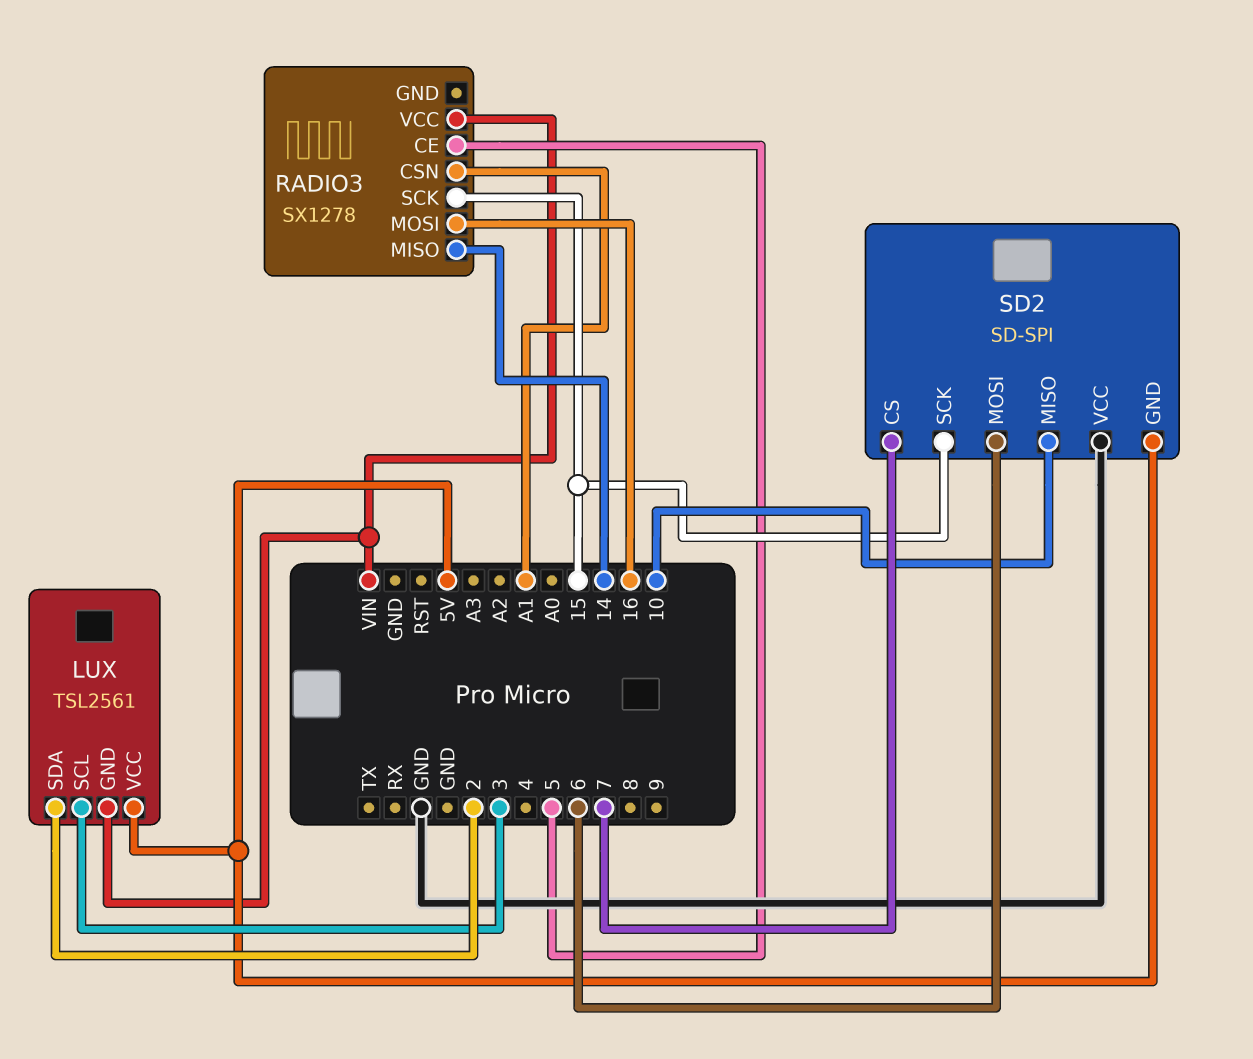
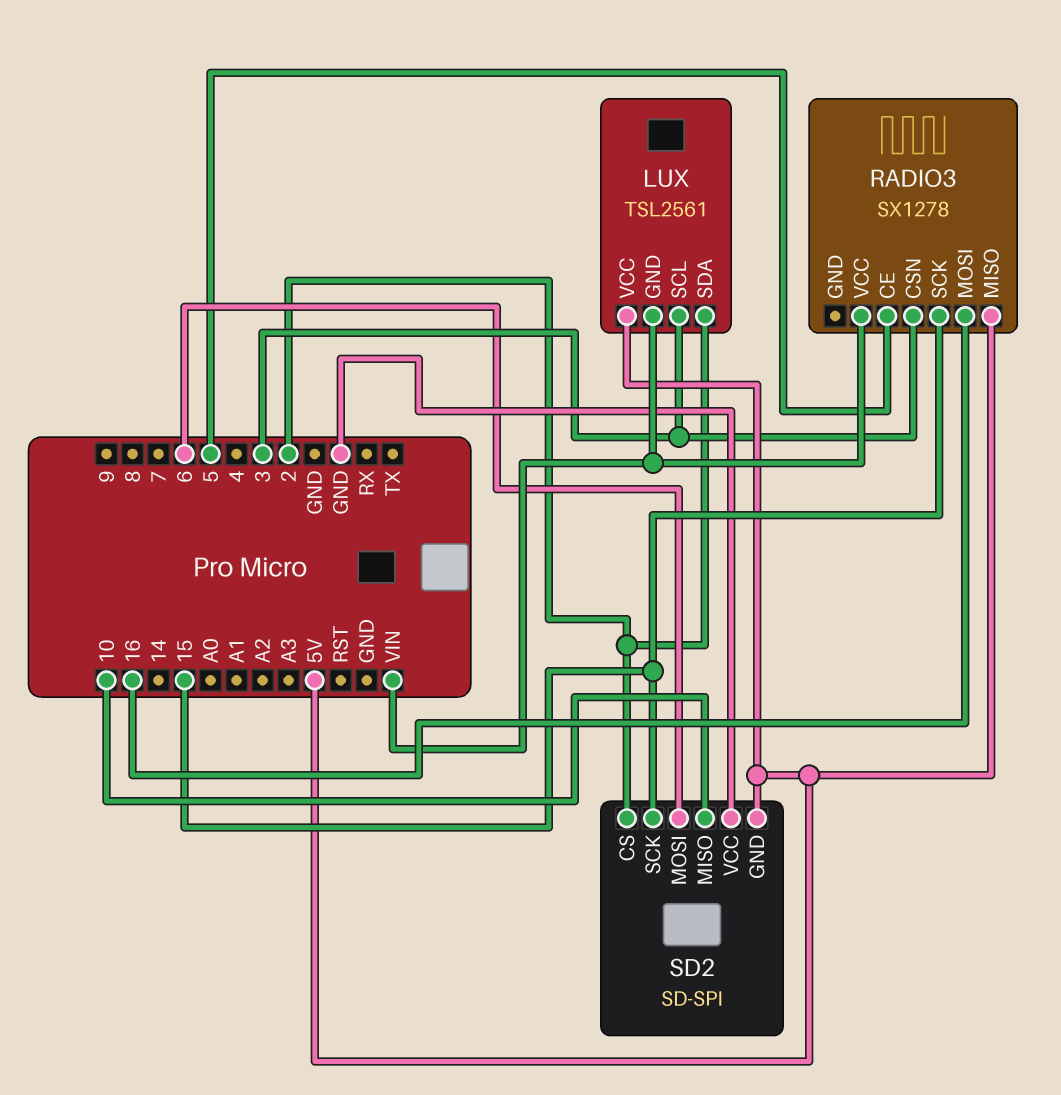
RADIO3 pin CSN: A1 -> 3
RADIO3 pin MISO: 14 -> 5V
SD2 pin CS: 7 -> 2

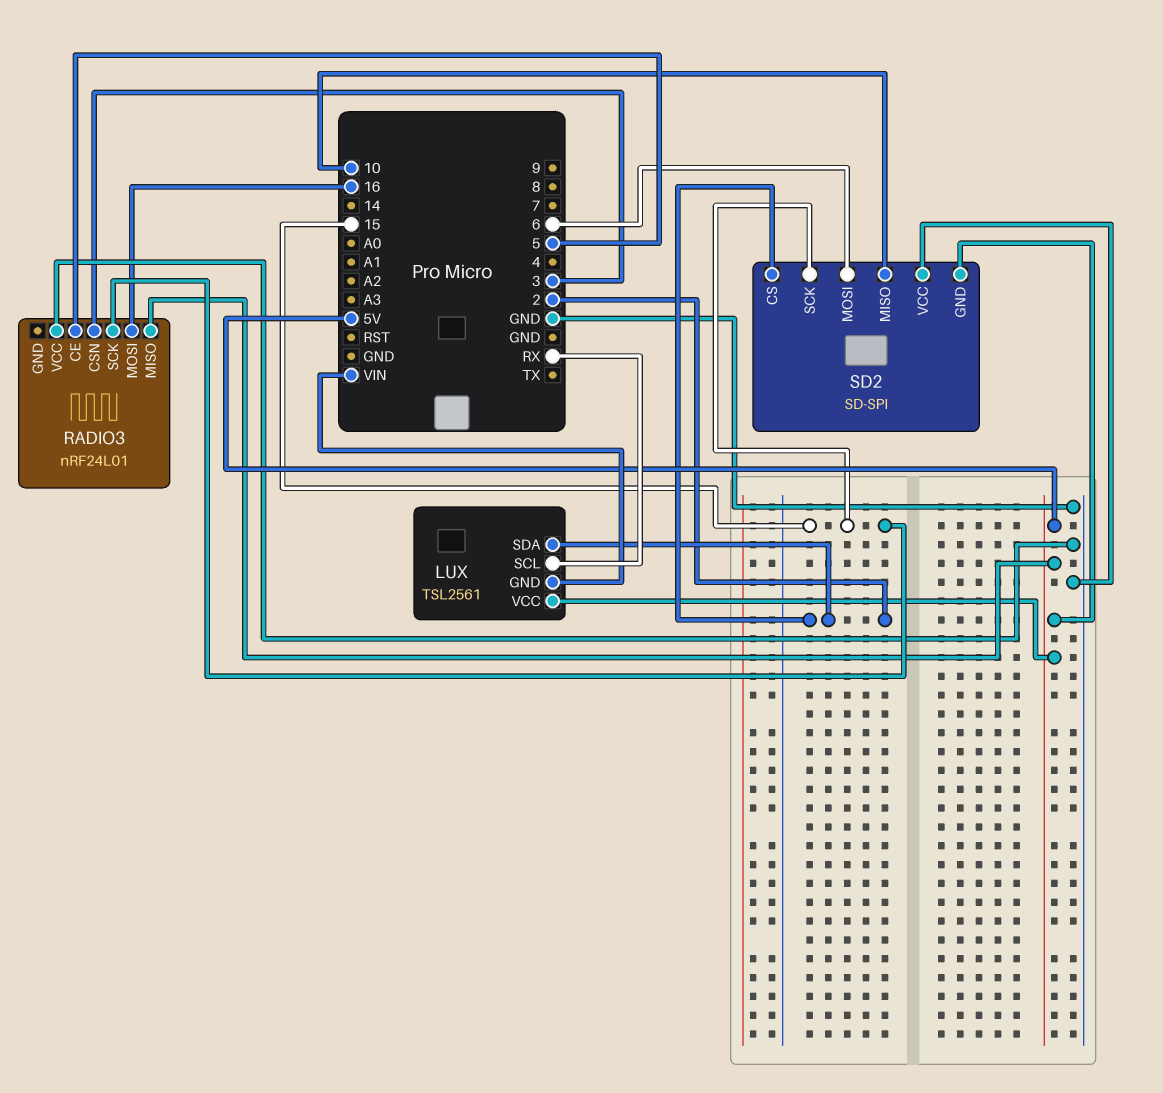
LUX pin SCL: 3 -> RX
RADIO3: SX1278 -> nRF24L01
RADIO3 pin VCC: VIN -> GND

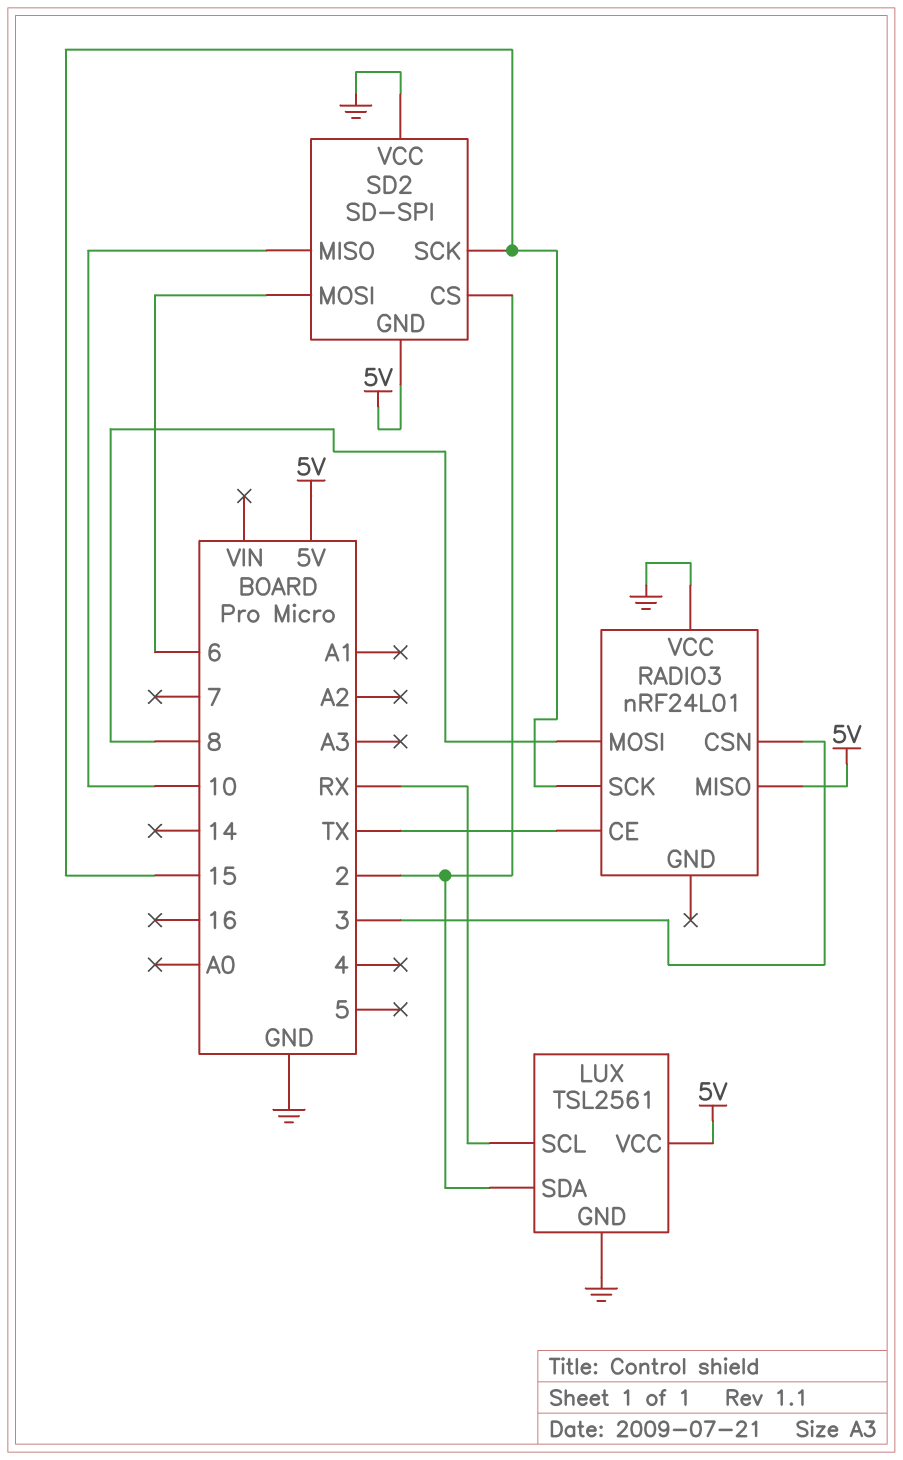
LUX pin GND: VIN -> GND
RADIO3 pin CE: 5 -> TX
RADIO3 pin MOSI: 16 -> 8

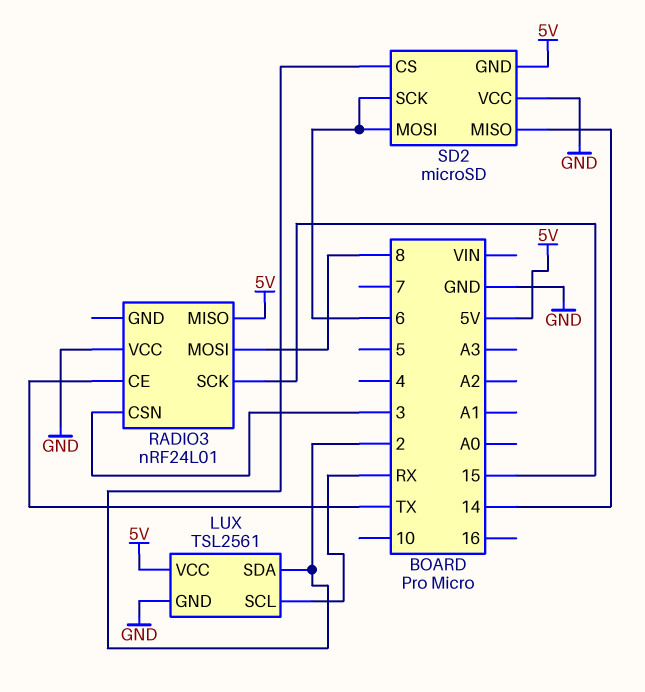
SD2: SD-SPI -> microSD
SD2 pin MISO: 10 -> 14
SD2 pin SCK: 15 -> 6

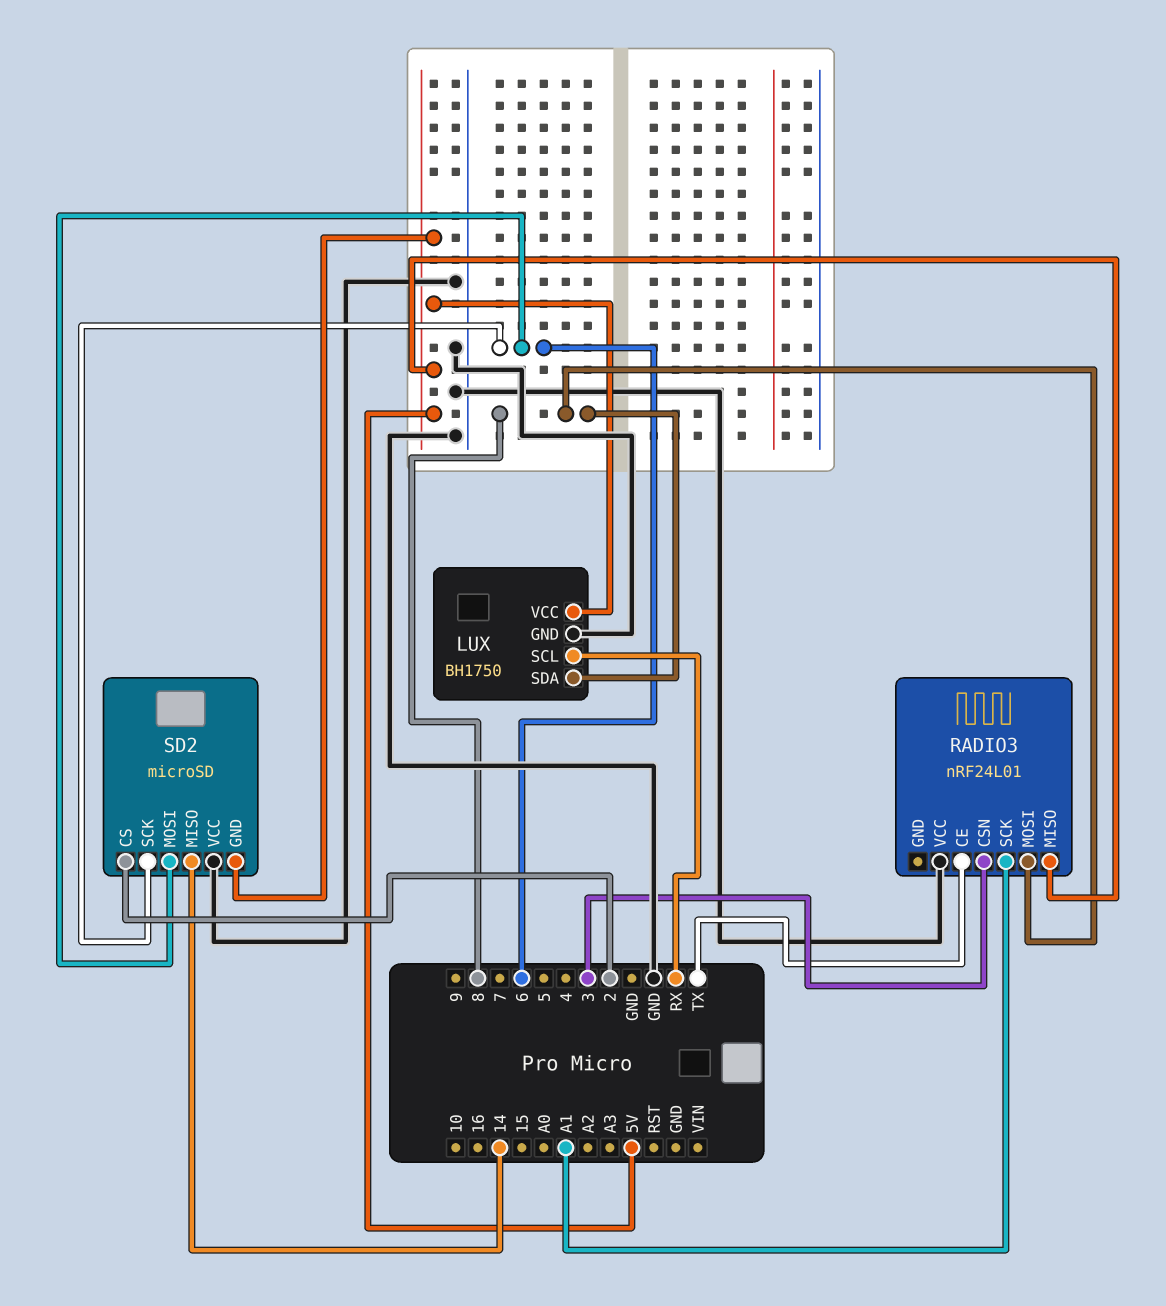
LUX: TSL2561 -> BH1750
LUX pin SDA: 2 -> 8
RADIO3 pin SCK: 15 -> A1

